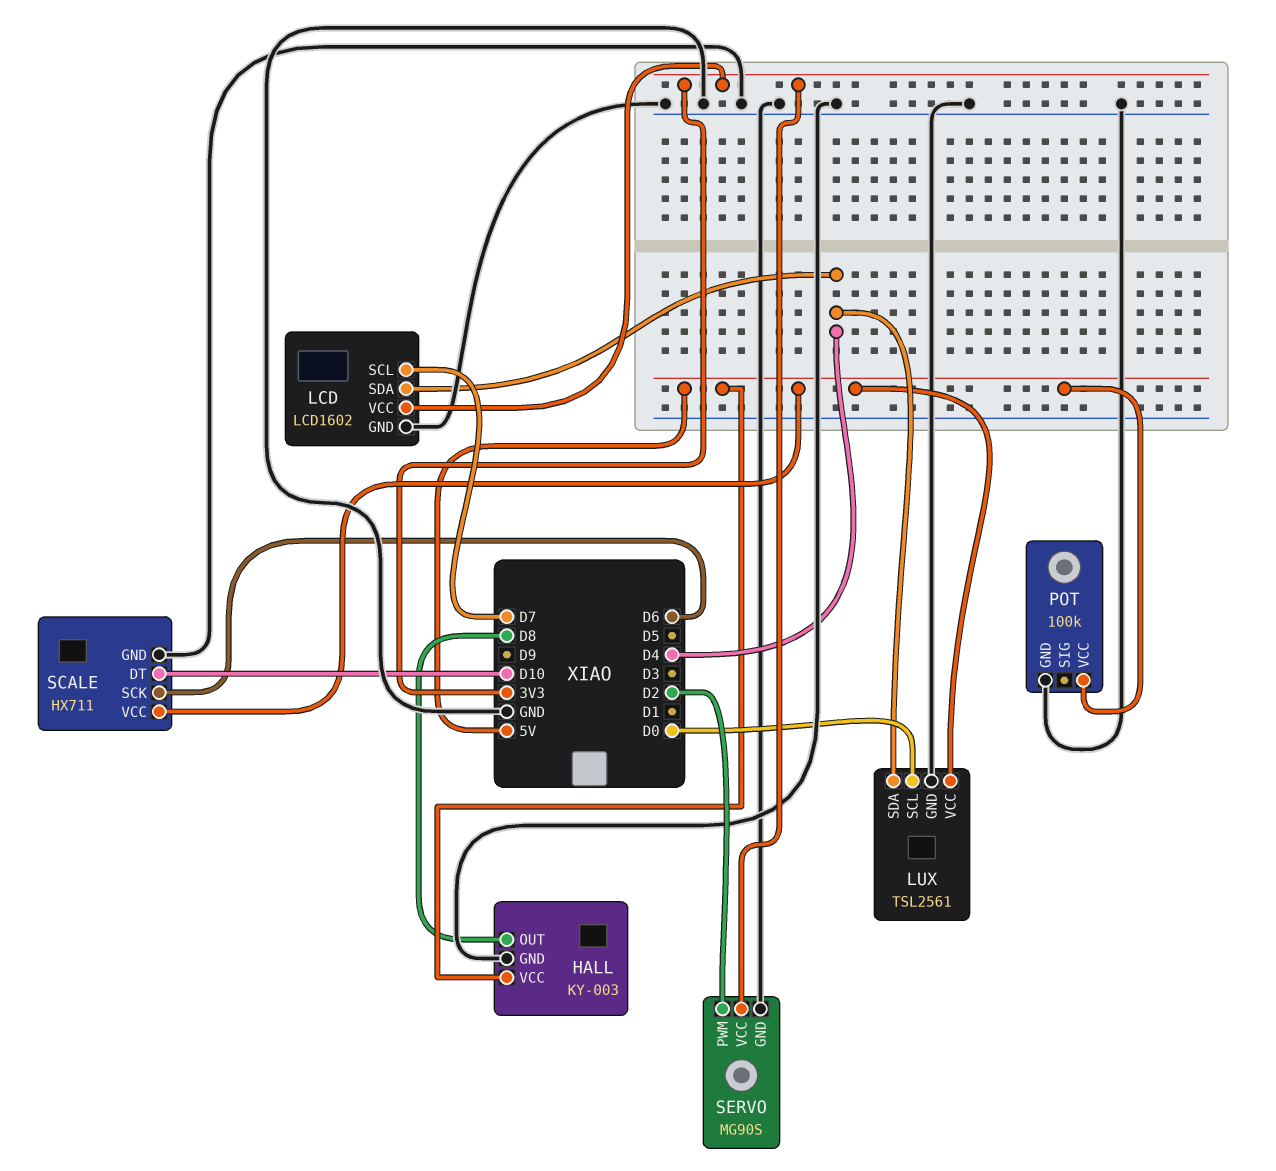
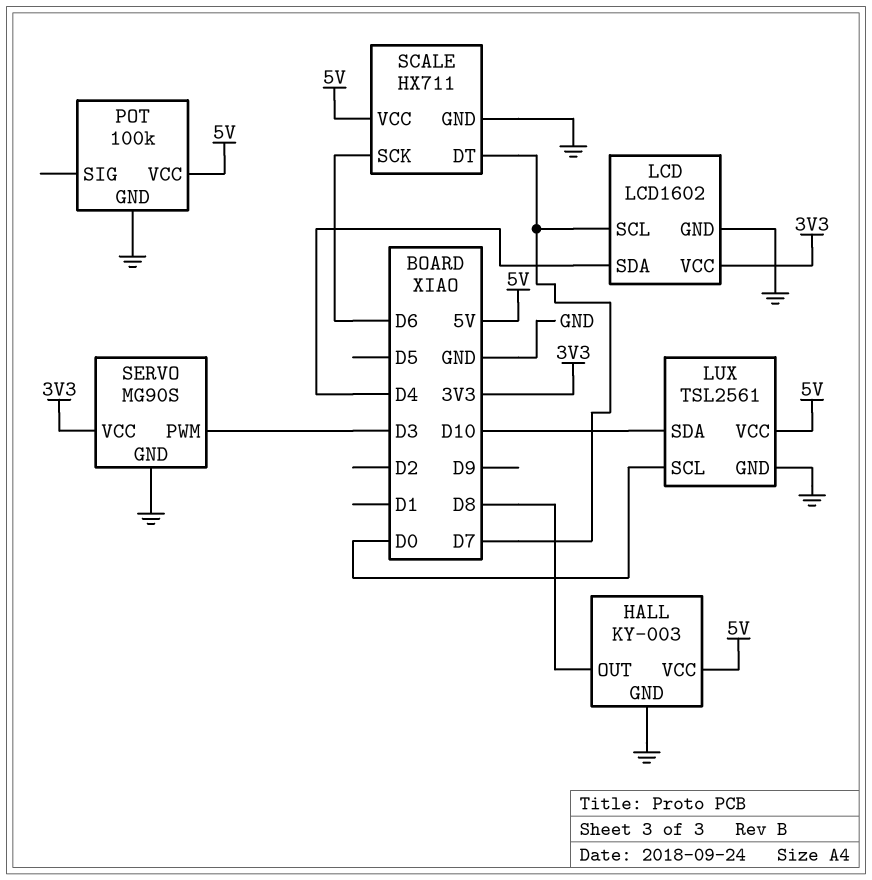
LUX pin SDA: D4 -> D10
SCALE pin DT: D10 -> D7
SERVO pin PWM: D2 -> D3

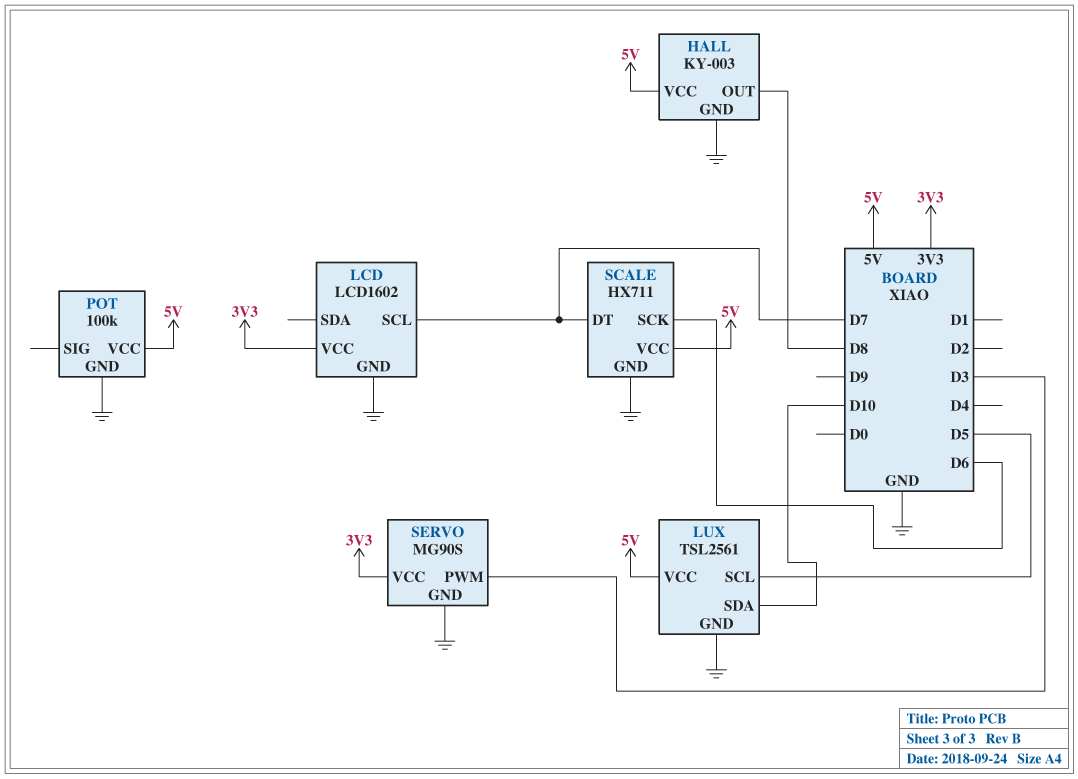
LCD pin SDA: D4 -> none
LUX pin SCL: D0 -> D5

